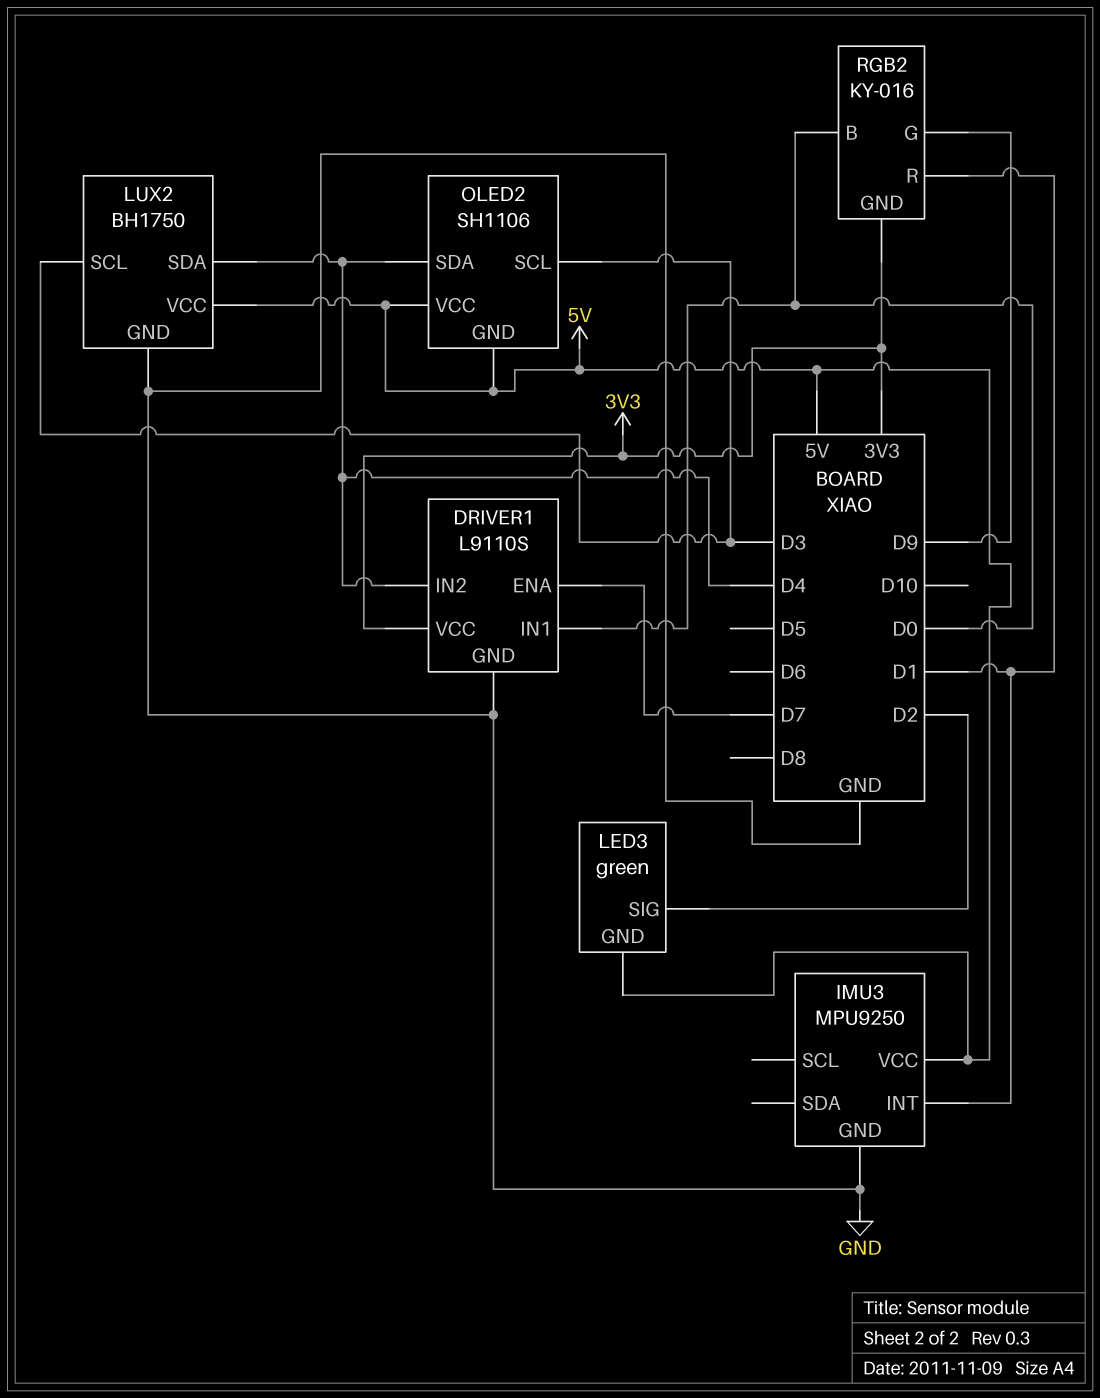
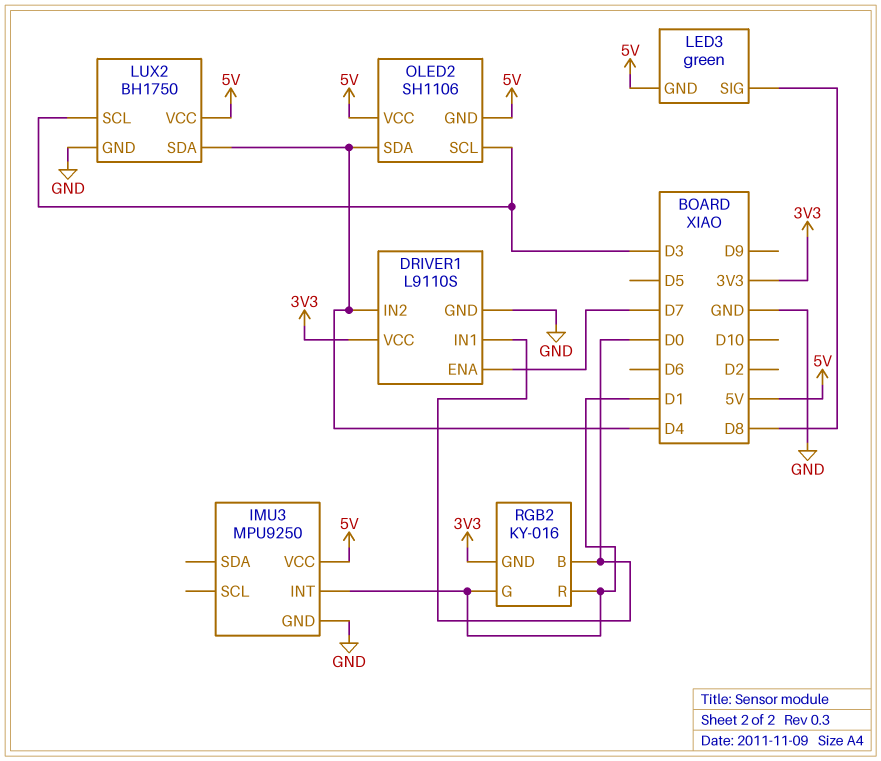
LED3 pin SIG: D2 -> D8
RGB2 pin G: D9 -> D1

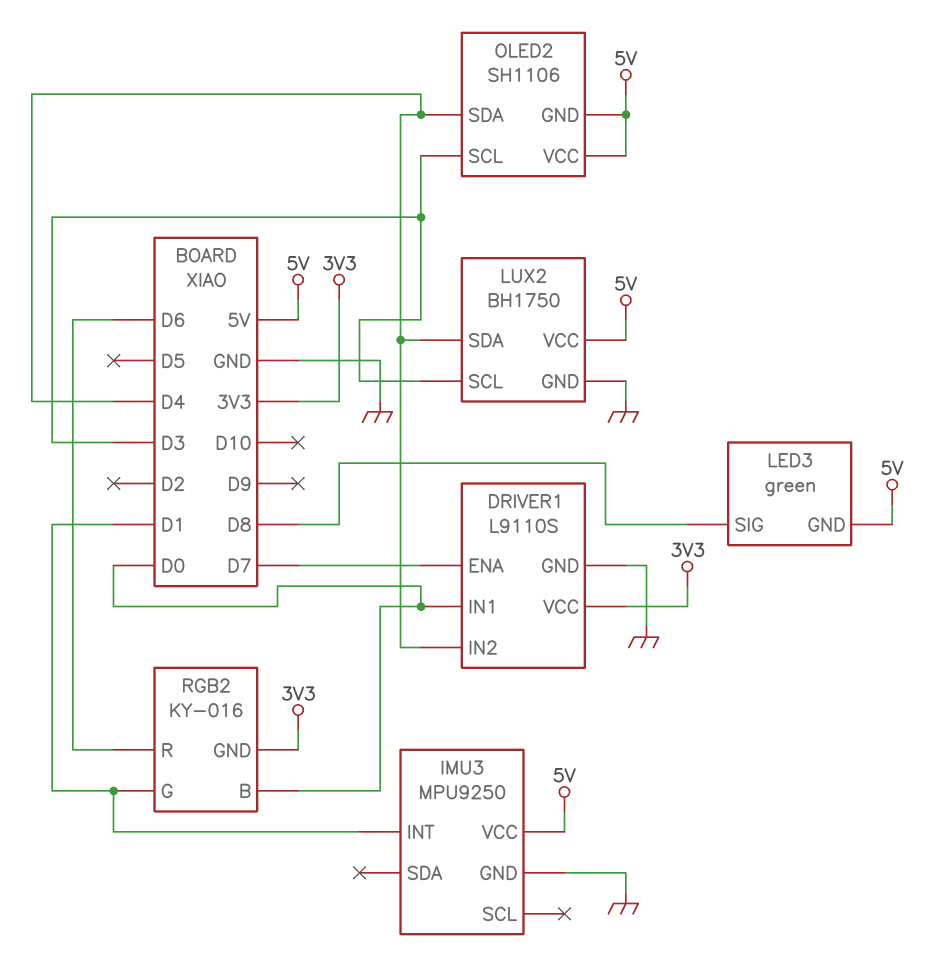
RGB2 pin R: D1 -> D6

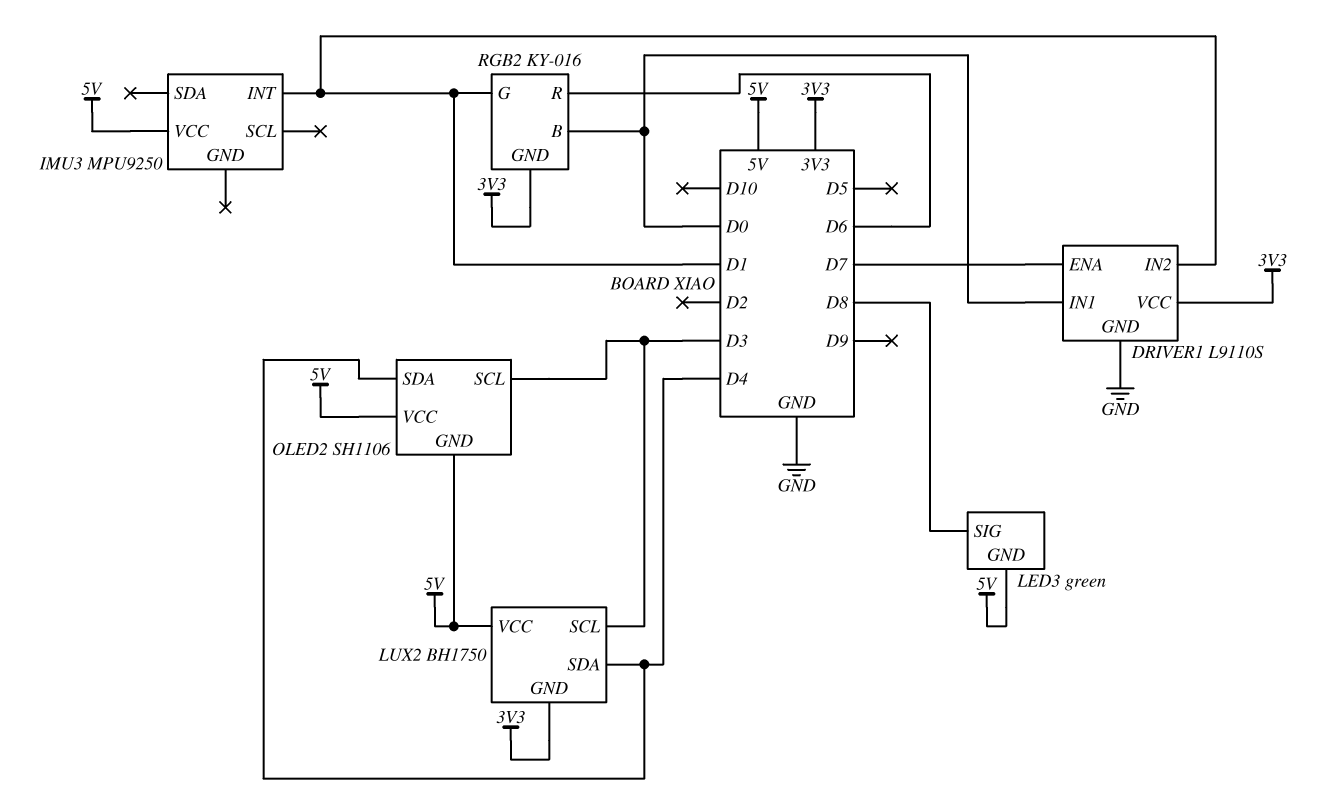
DRIVER1 pin IN2: D4 -> D1
IMU3 pin GND: GND -> none
LUX2 pin GND: GND -> 3V3

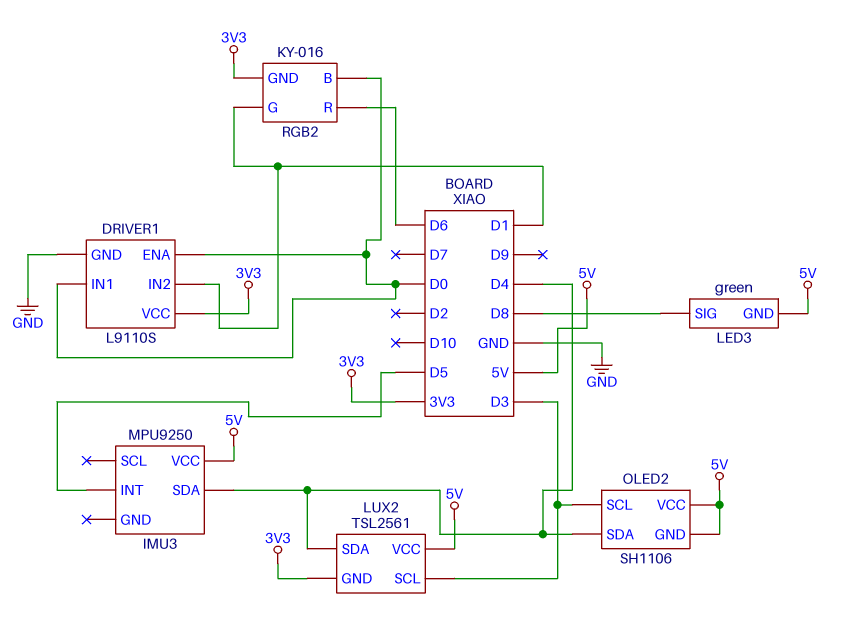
DRIVER1 pin ENA: D7 -> D0
IMU3 pin INT: D1 -> D5
IMU3 pin SDA: none -> D4
LUX2: BH1750 -> TSL2561

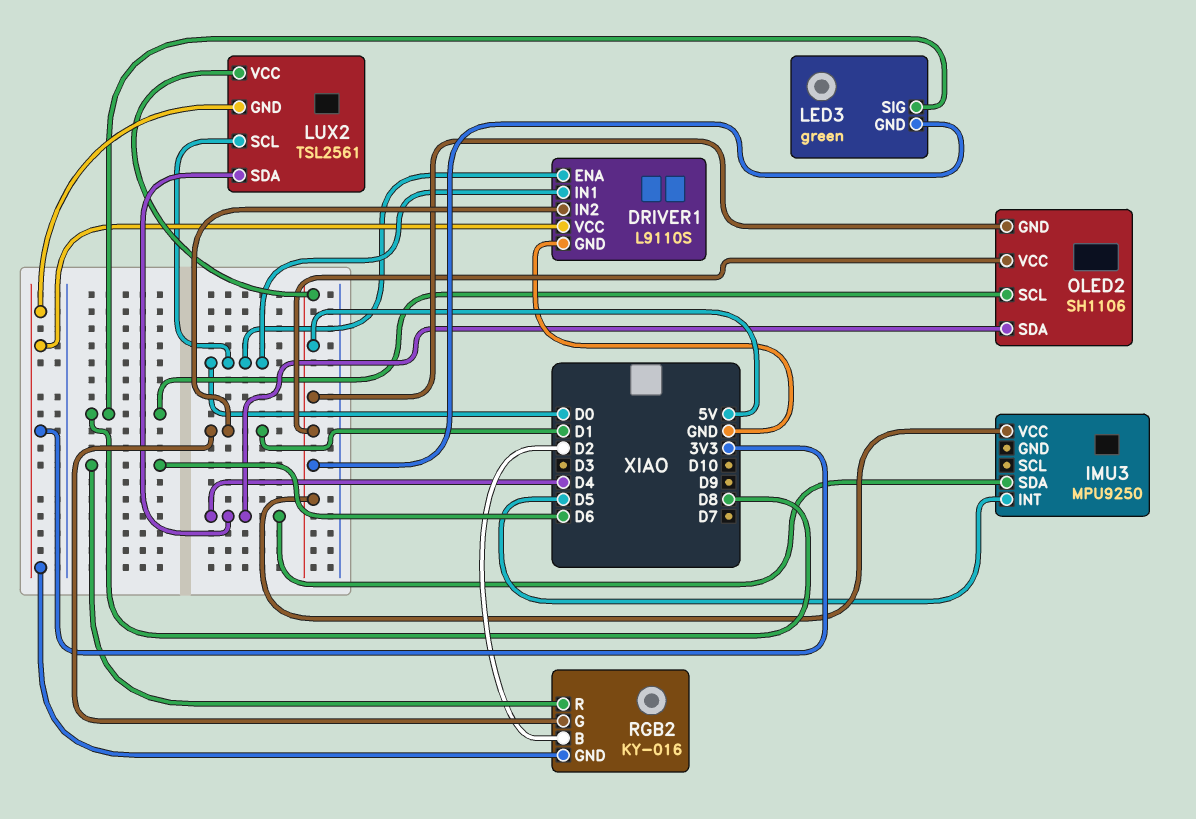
LUX2 pin SCL: D3 -> D0
OLED2 pin SCL: D3 -> D8
RGB2 pin B: D0 -> D2

